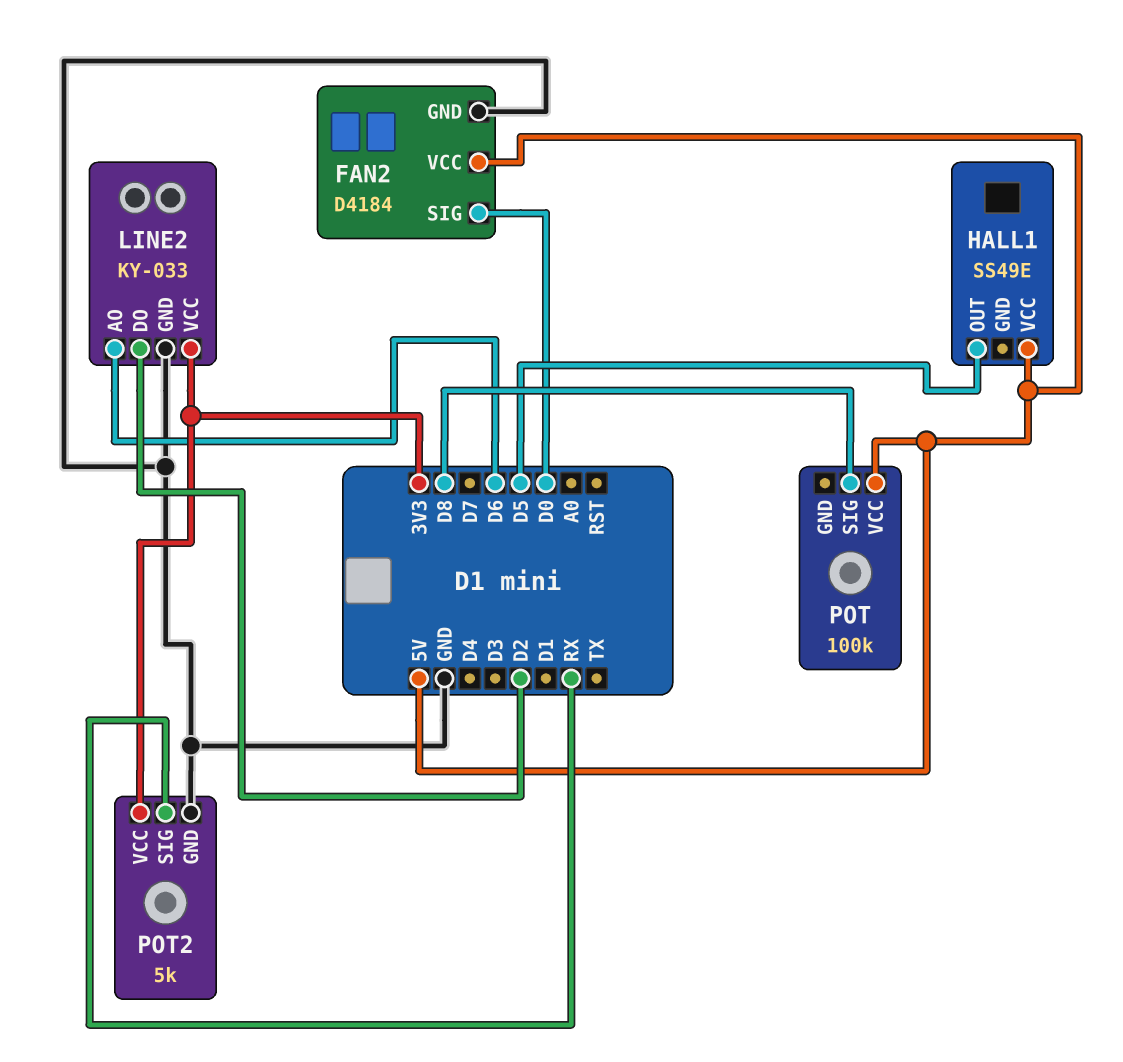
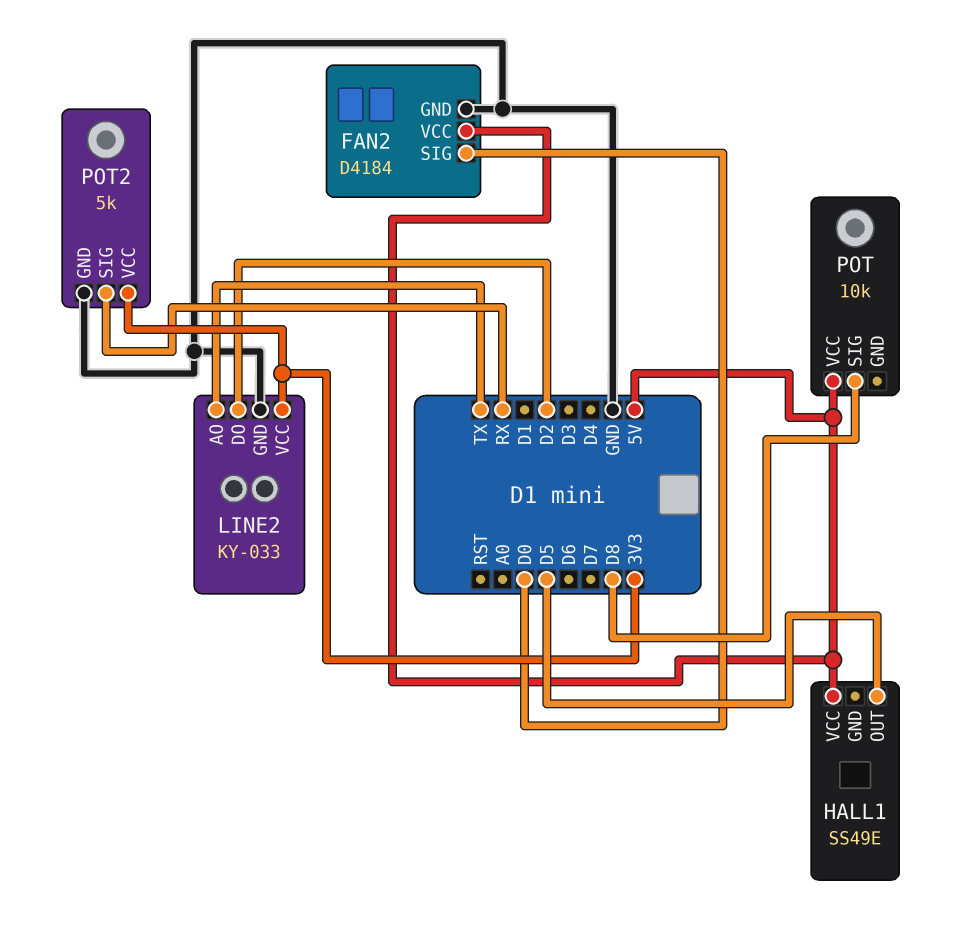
LINE2 pin AO: D6 -> TX
POT: 100k -> 10k

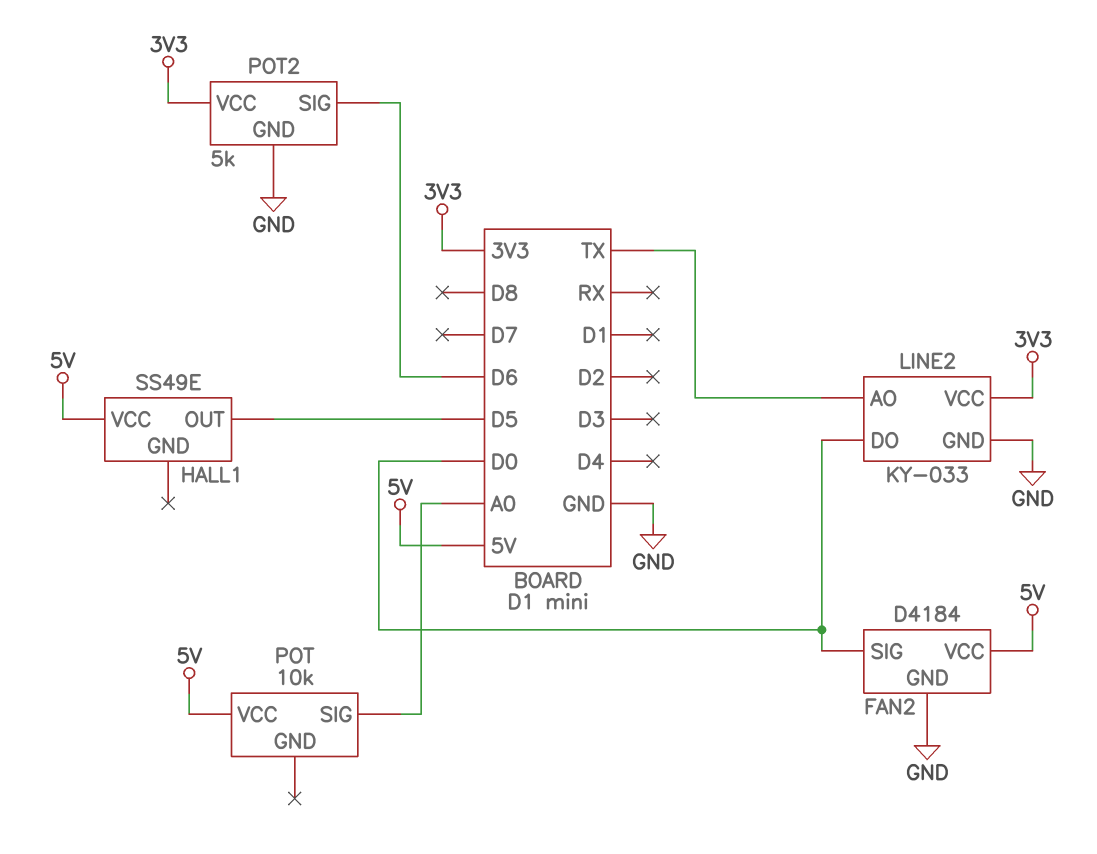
LINE2 pin DO: D2 -> D0
POT pin SIG: D8 -> A0
POT2 pin SIG: RX -> D6

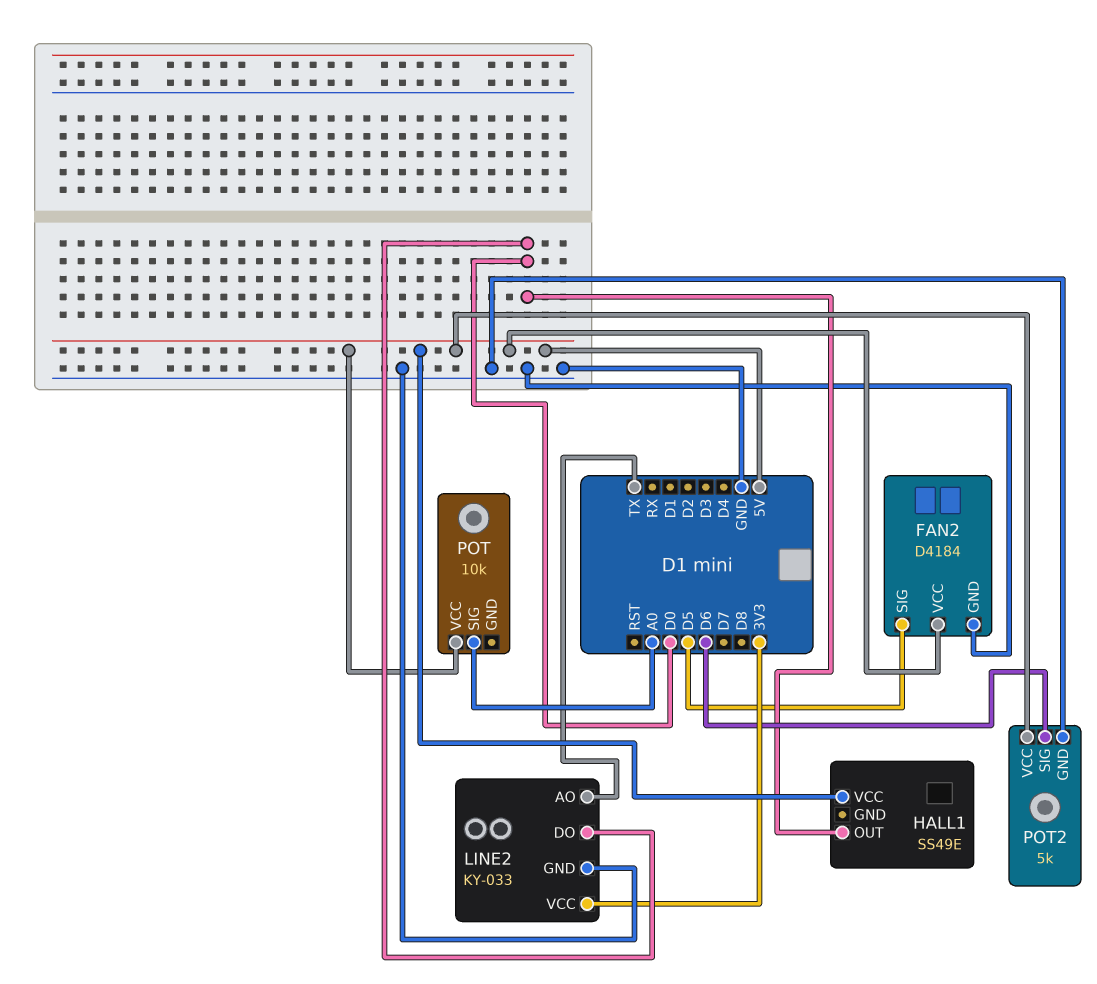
FAN2 pin SIG: D0 -> D5
HALL1 pin OUT: D5 -> D0
POT2 pin VCC: 3V3 -> 5V

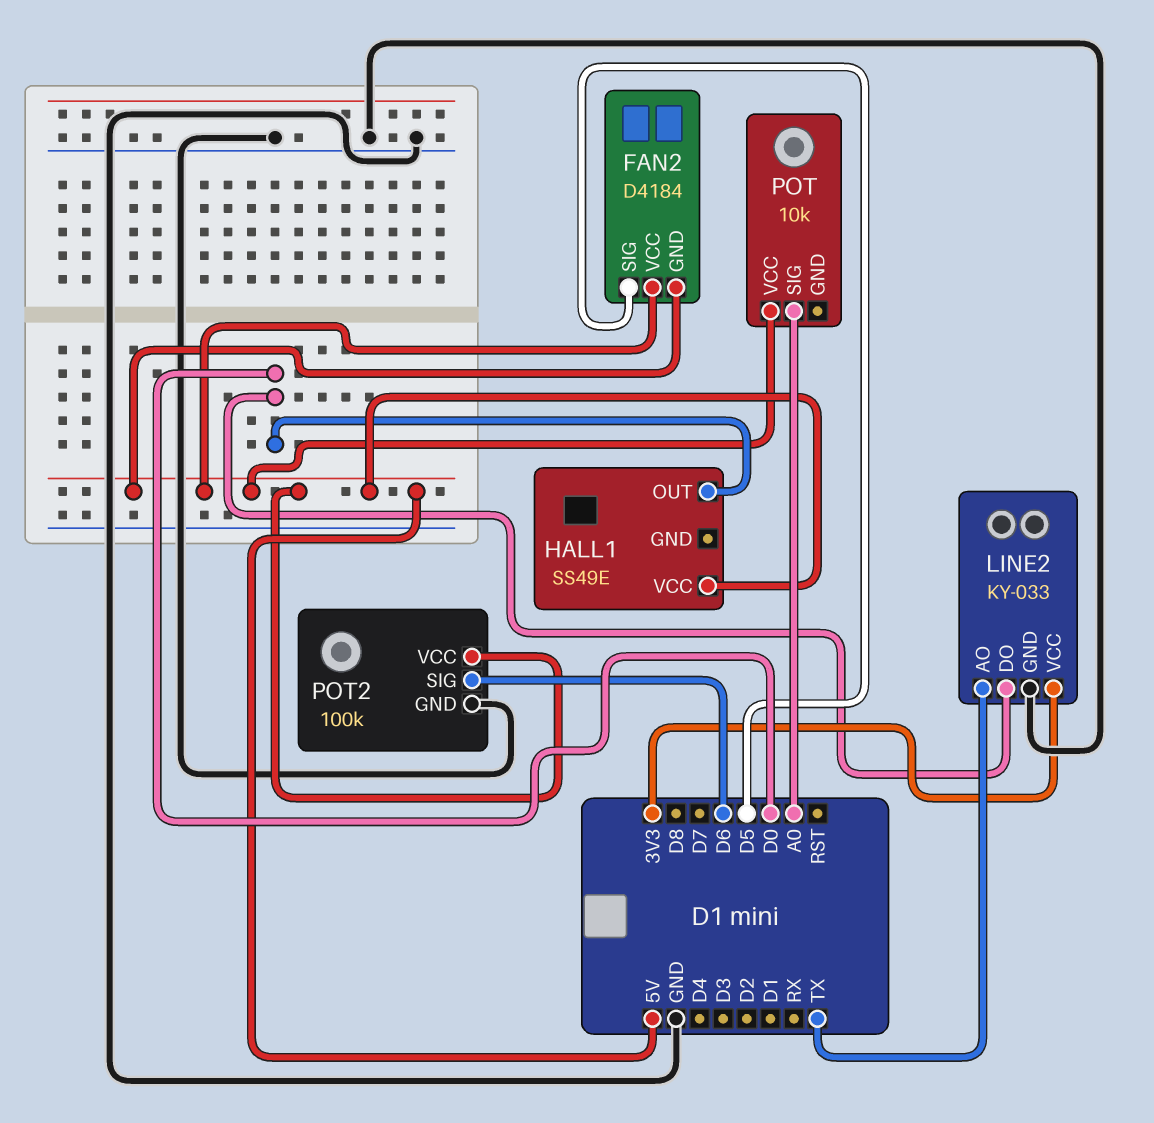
FAN2 pin GND: GND -> 5V
POT2: 5k -> 100k

